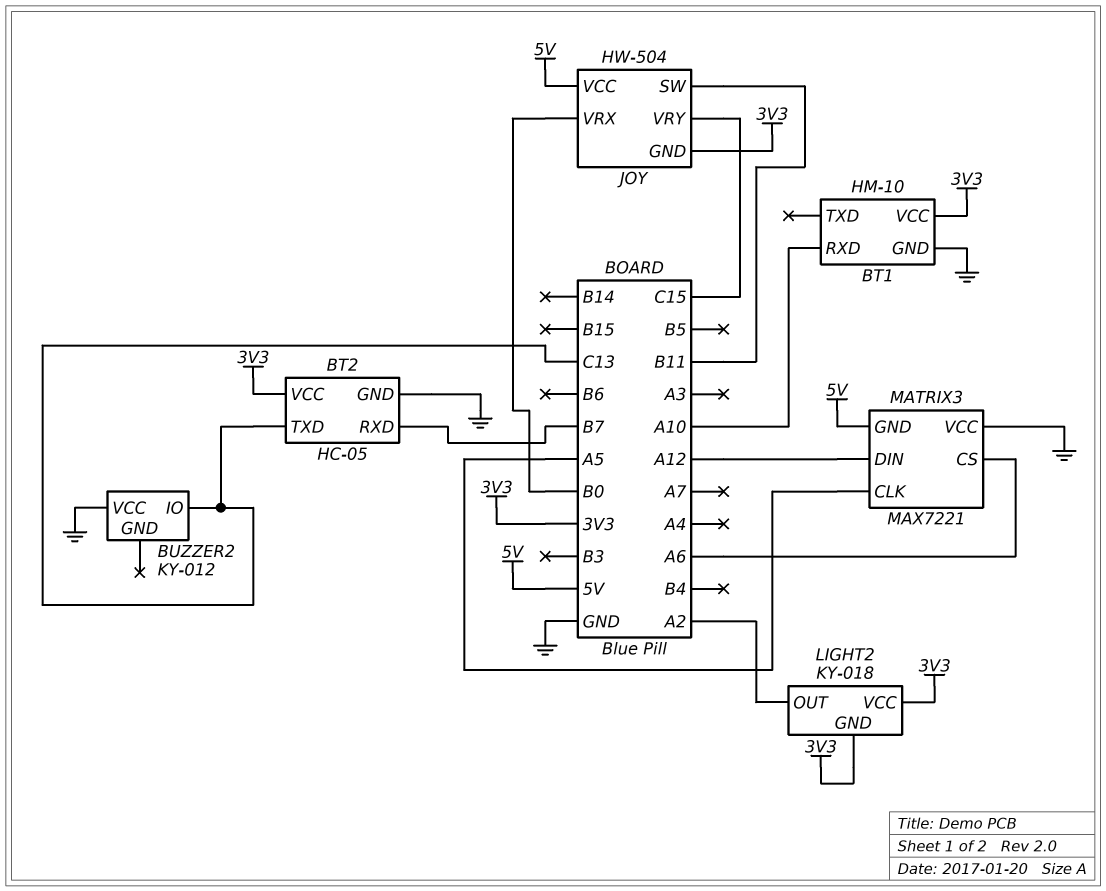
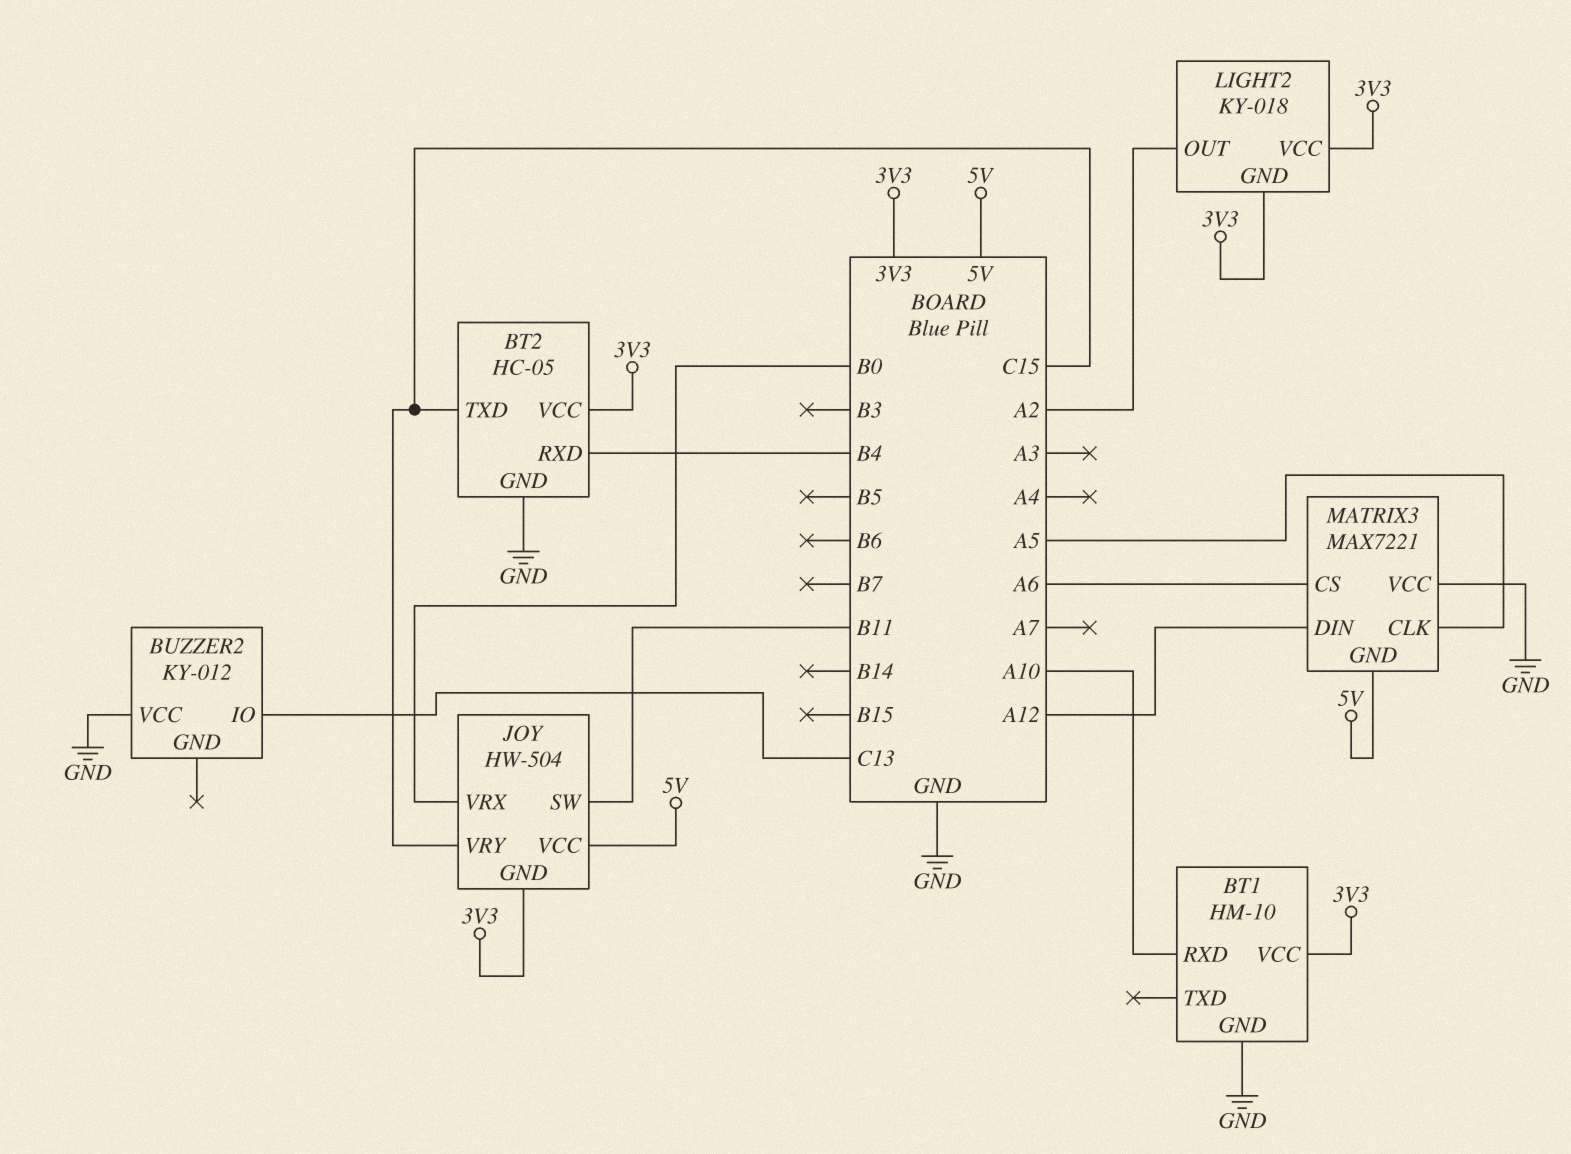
BT2 pin RXD: B7 -> B4
BT2 pin TXD: C13 -> C15

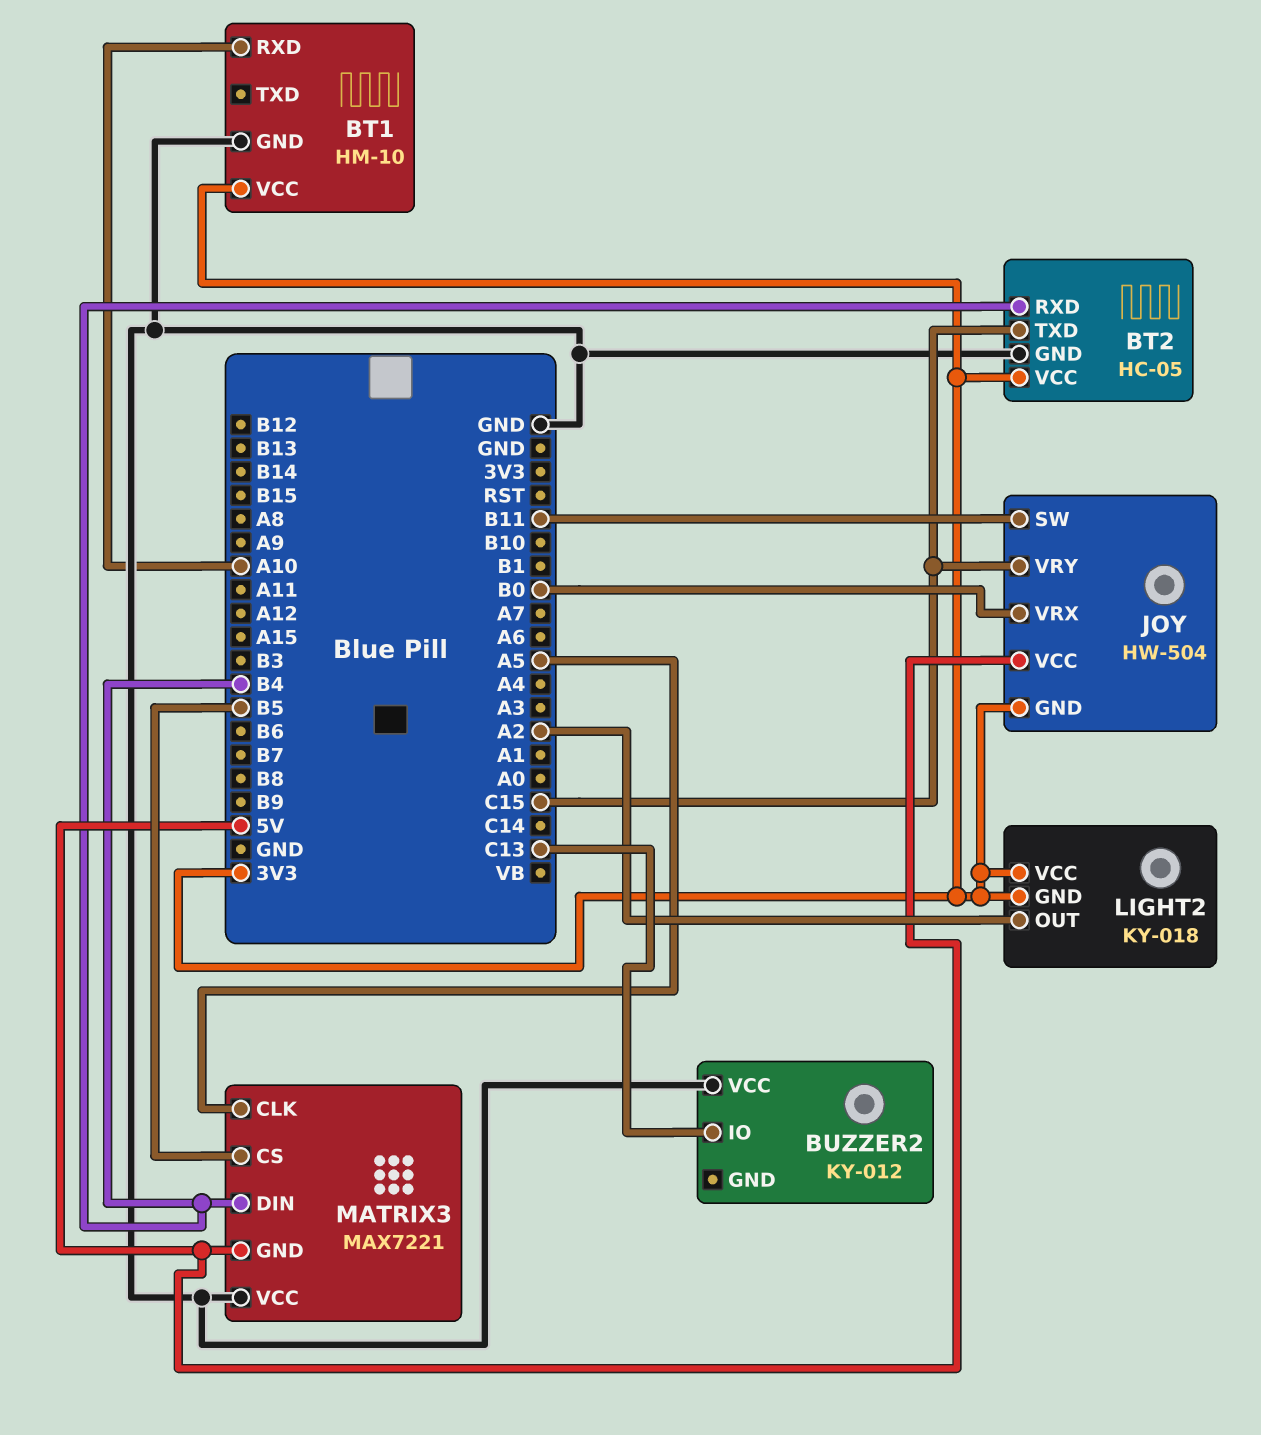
MATRIX3 pin CS: A6 -> B5
MATRIX3 pin DIN: A12 -> B4

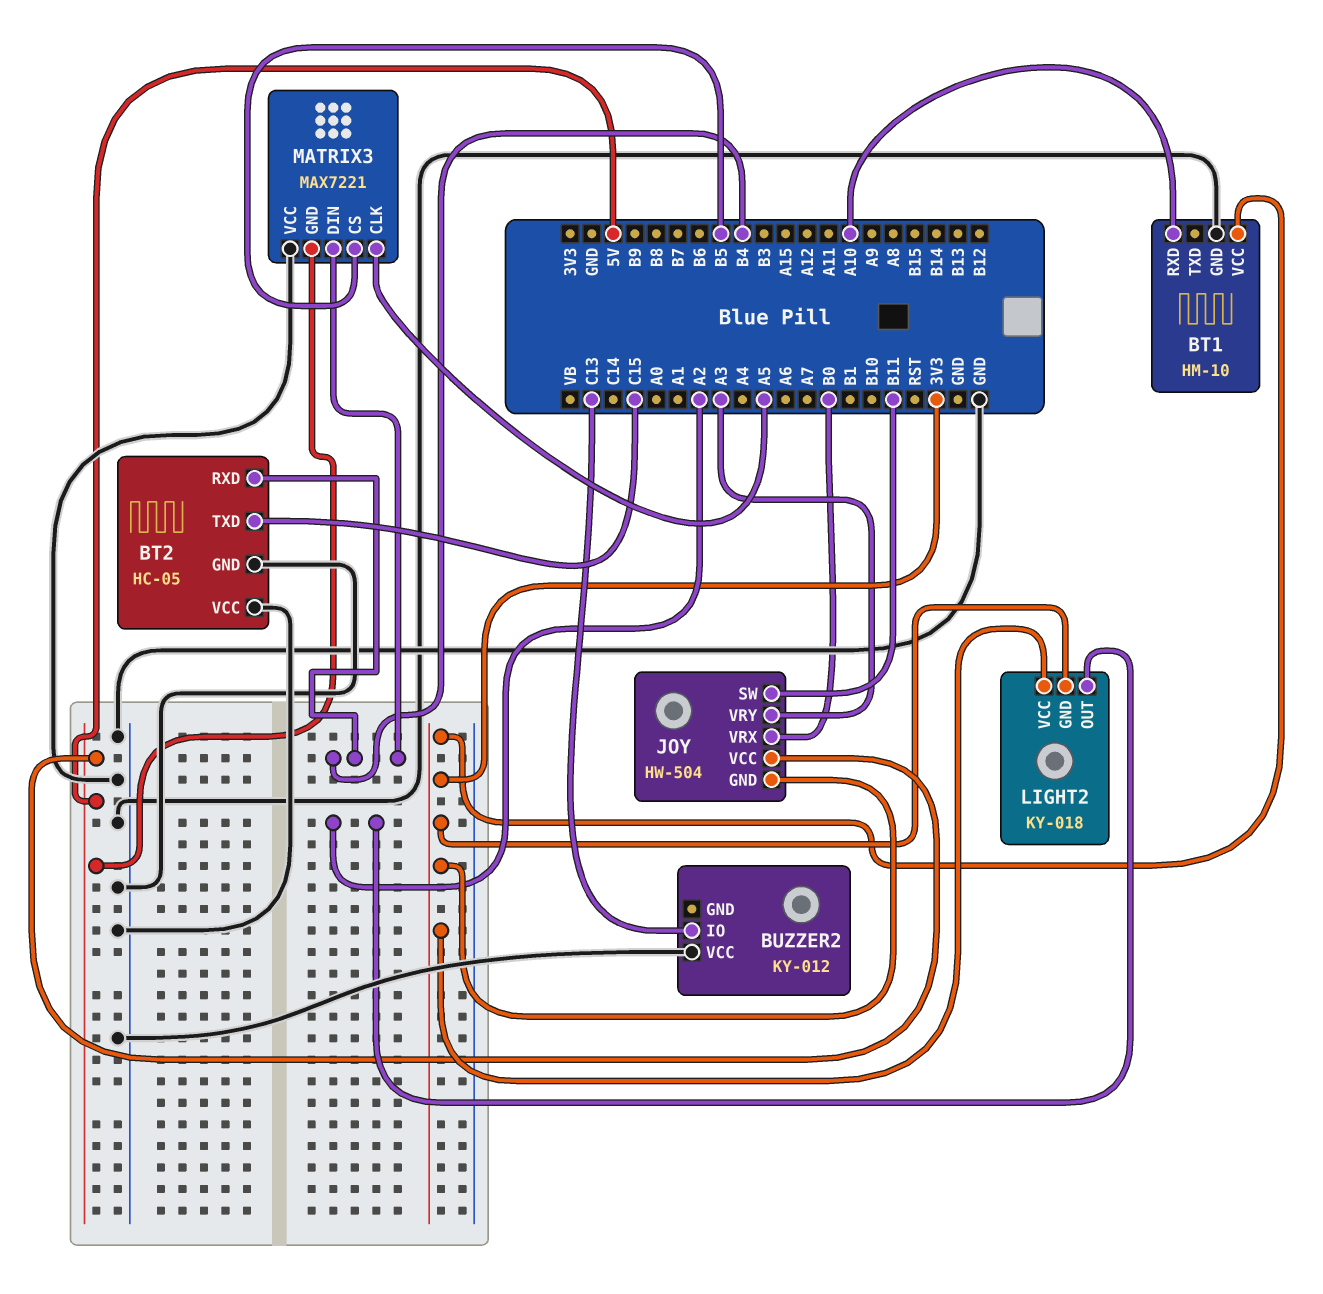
BT2 pin VCC: 3V3 -> GND
JOY pin VRY: C15 -> A3

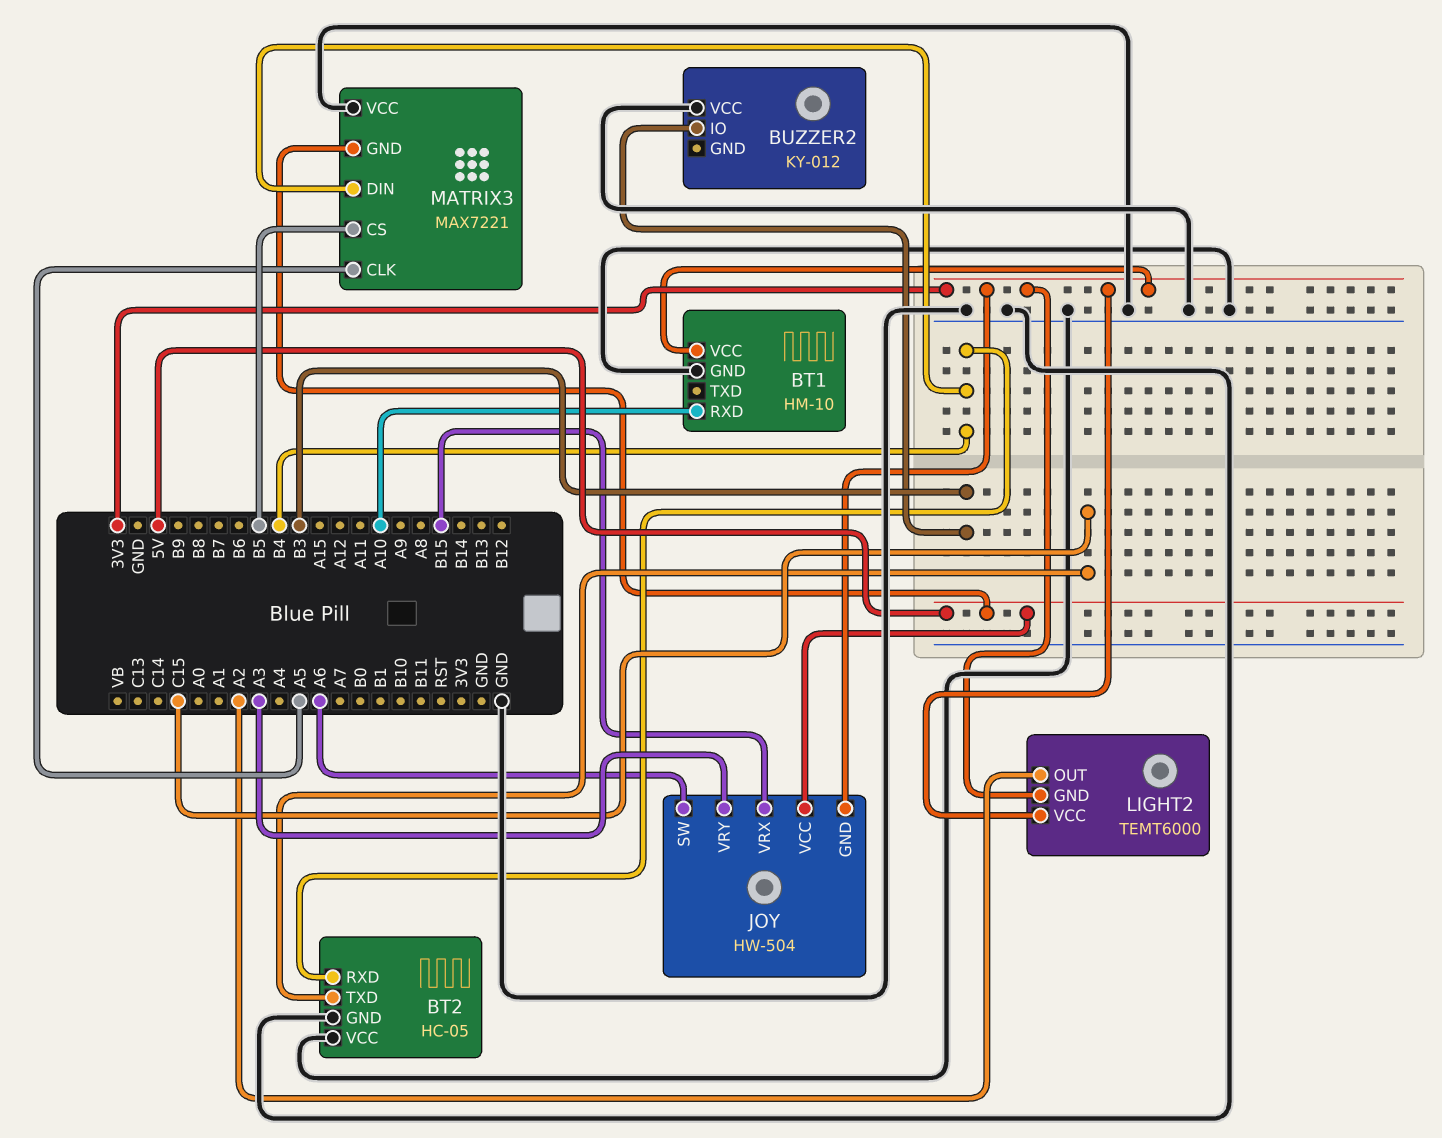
BUZZER2 pin IO: C13 -> B3
JOY pin SW: B11 -> A6
JOY pin VRX: B0 -> B15
LIGHT2: KY-018 -> TEMT6000

